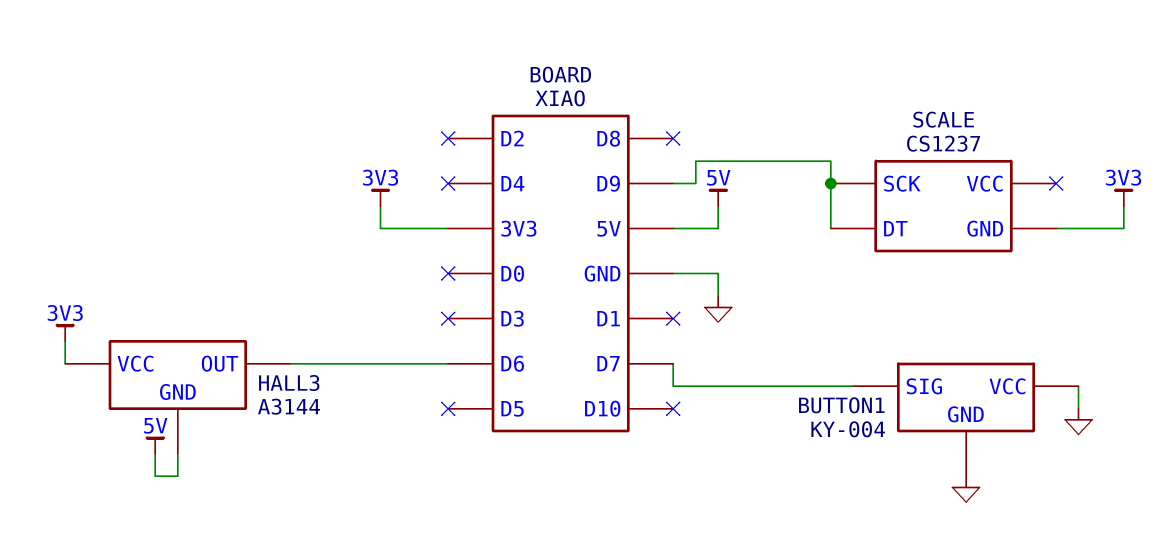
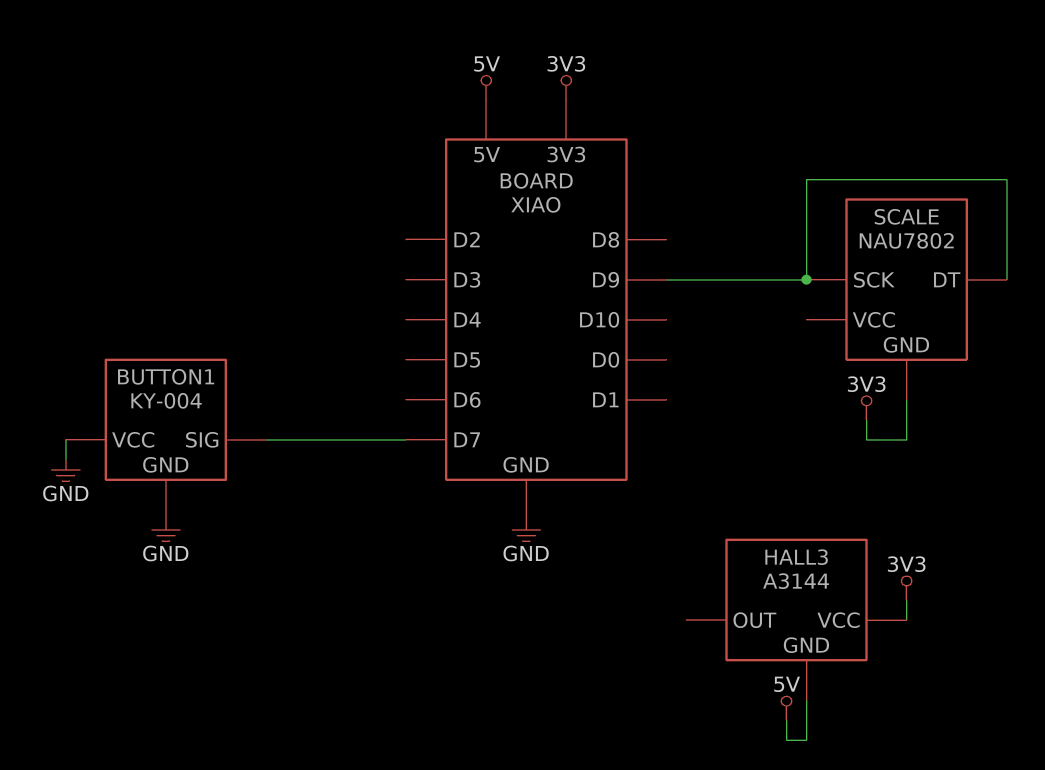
HALL3 pin OUT: D6 -> none
SCALE: CS1237 -> NAU7802

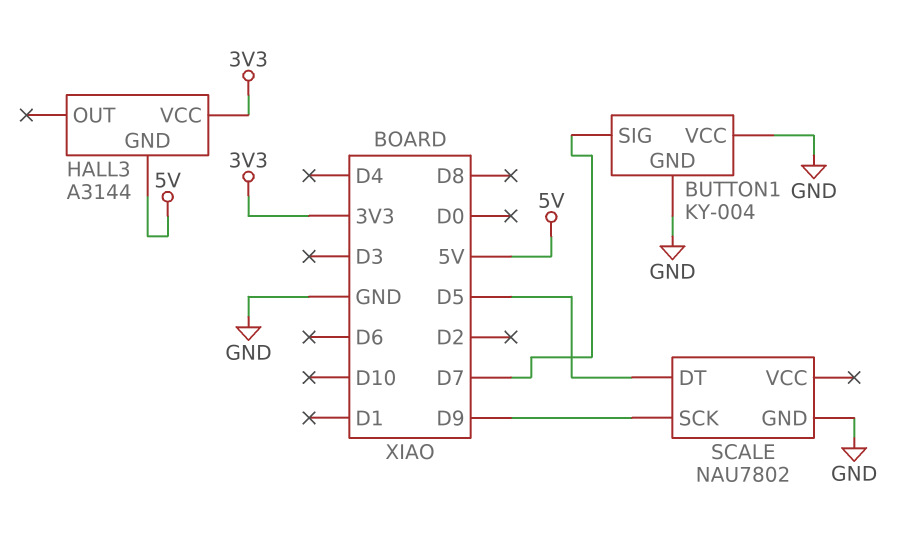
SCALE pin DT: D9 -> D5
SCALE pin GND: 3V3 -> GND

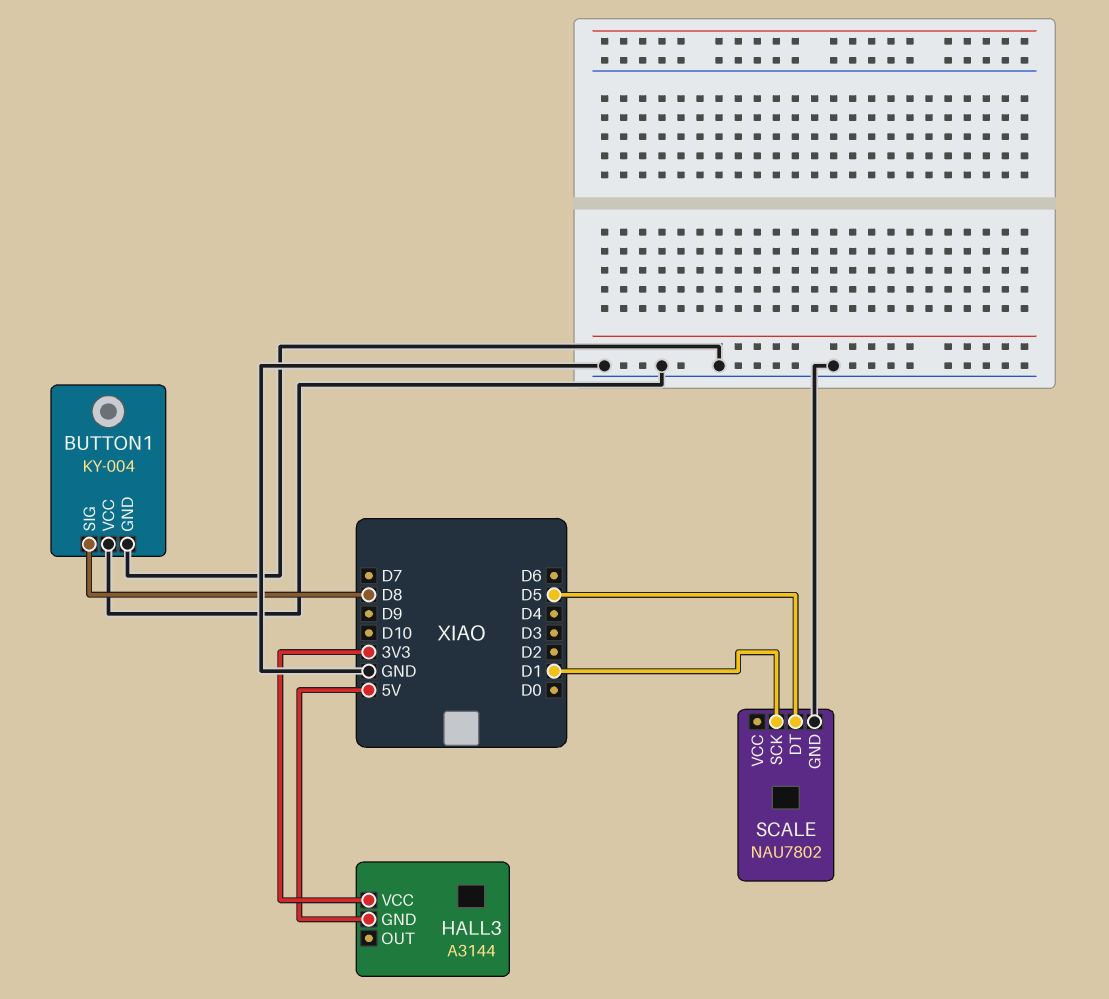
BUTTON1 pin SIG: D7 -> D8
SCALE pin SCK: D9 -> D1

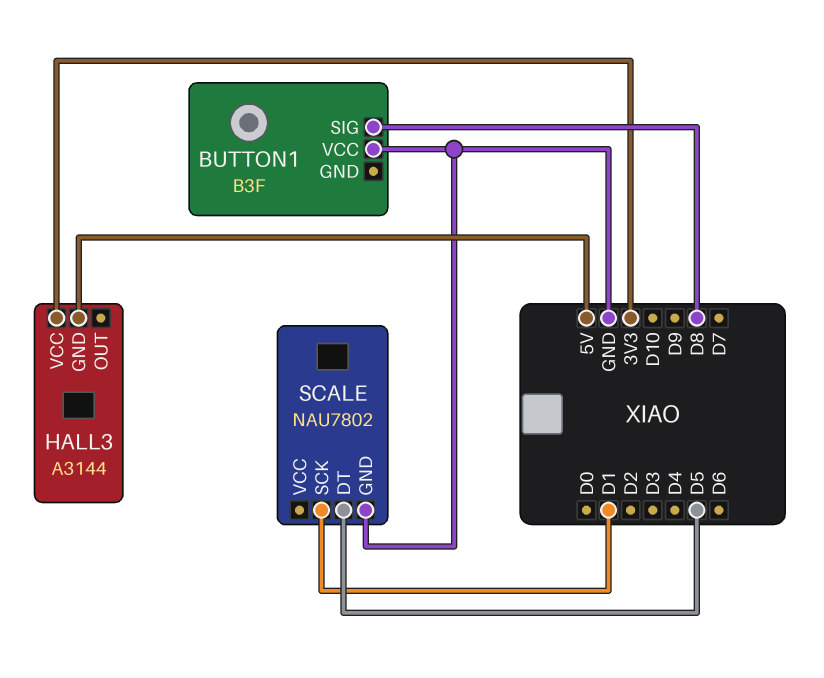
BUTTON1: KY-004 -> B3F
BUTTON1 pin GND: GND -> none

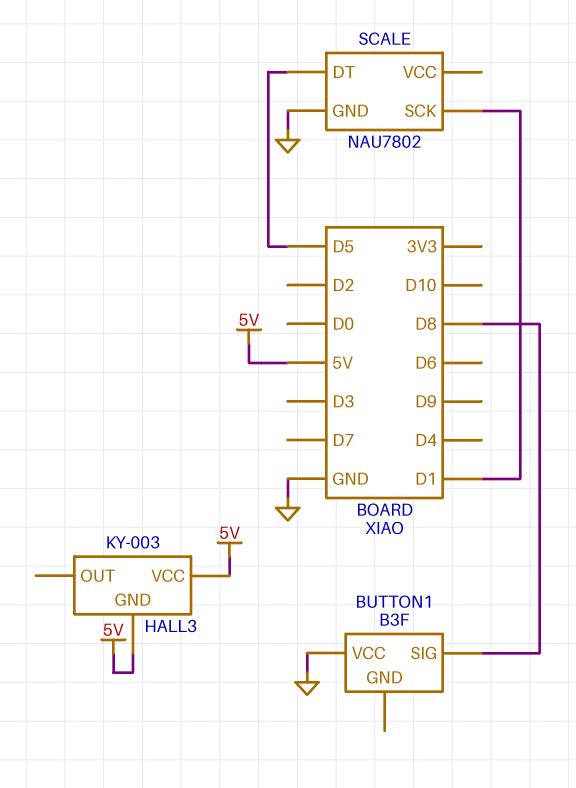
HALL3: A3144 -> KY-003
HALL3 pin VCC: 3V3 -> 5V

